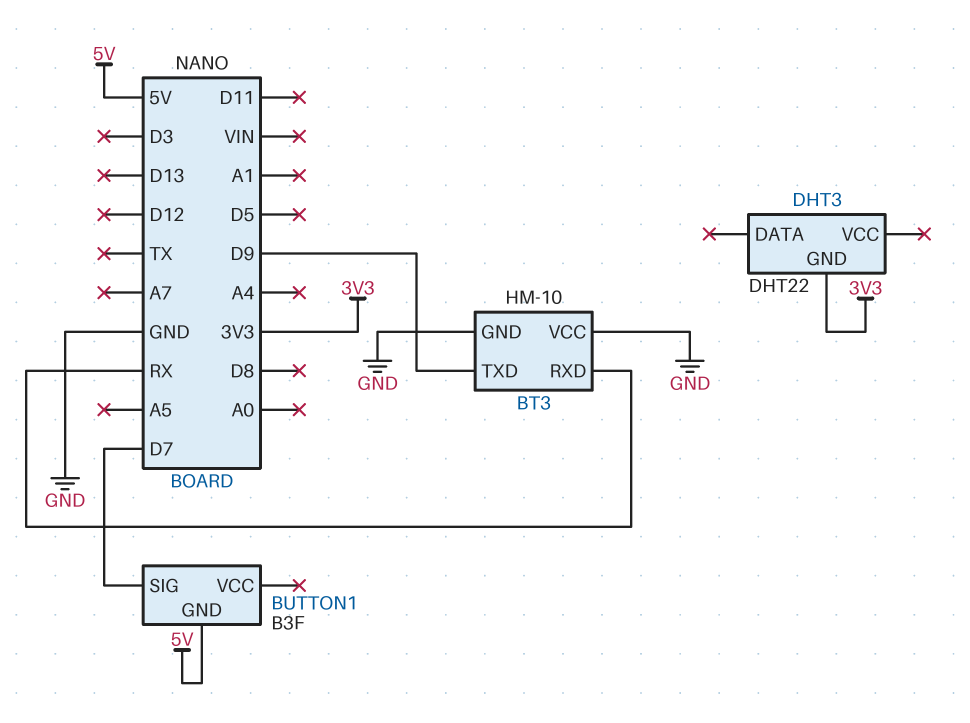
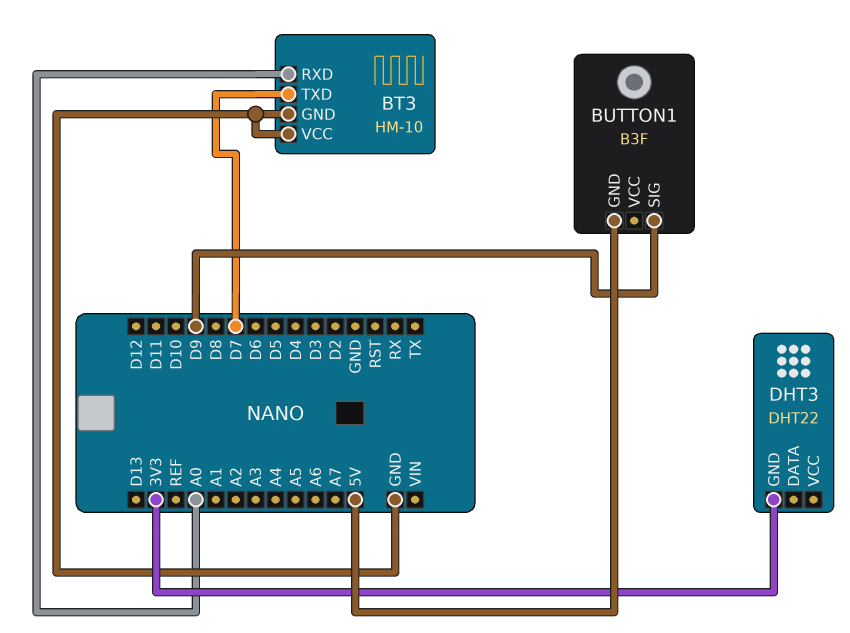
BT3 pin RXD: RX -> A0
BT3 pin TXD: D9 -> D7
BUTTON1 pin SIG: D7 -> D9

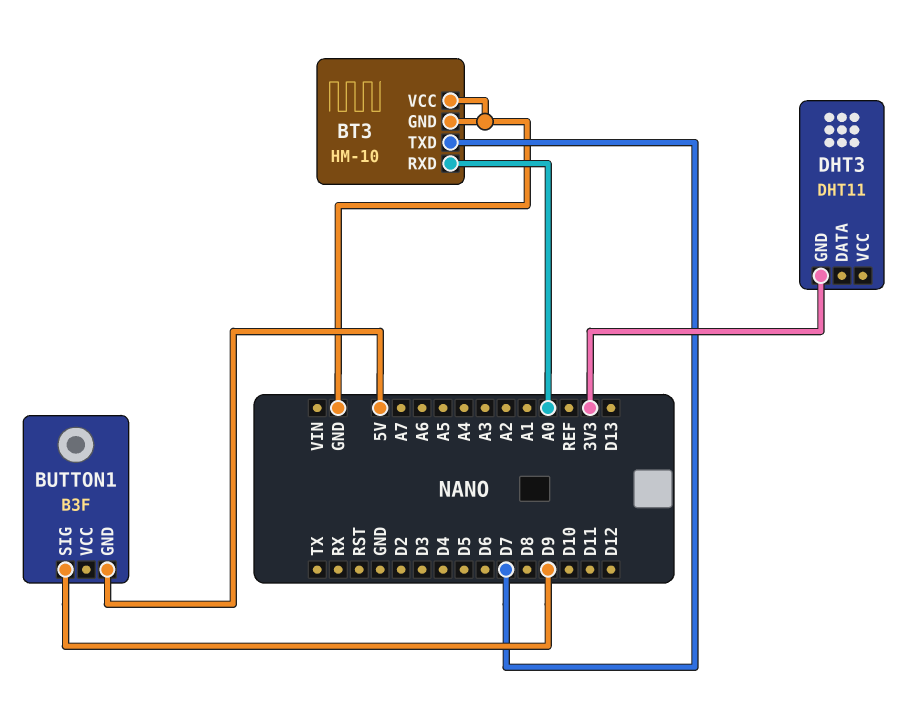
DHT3: DHT22 -> DHT11

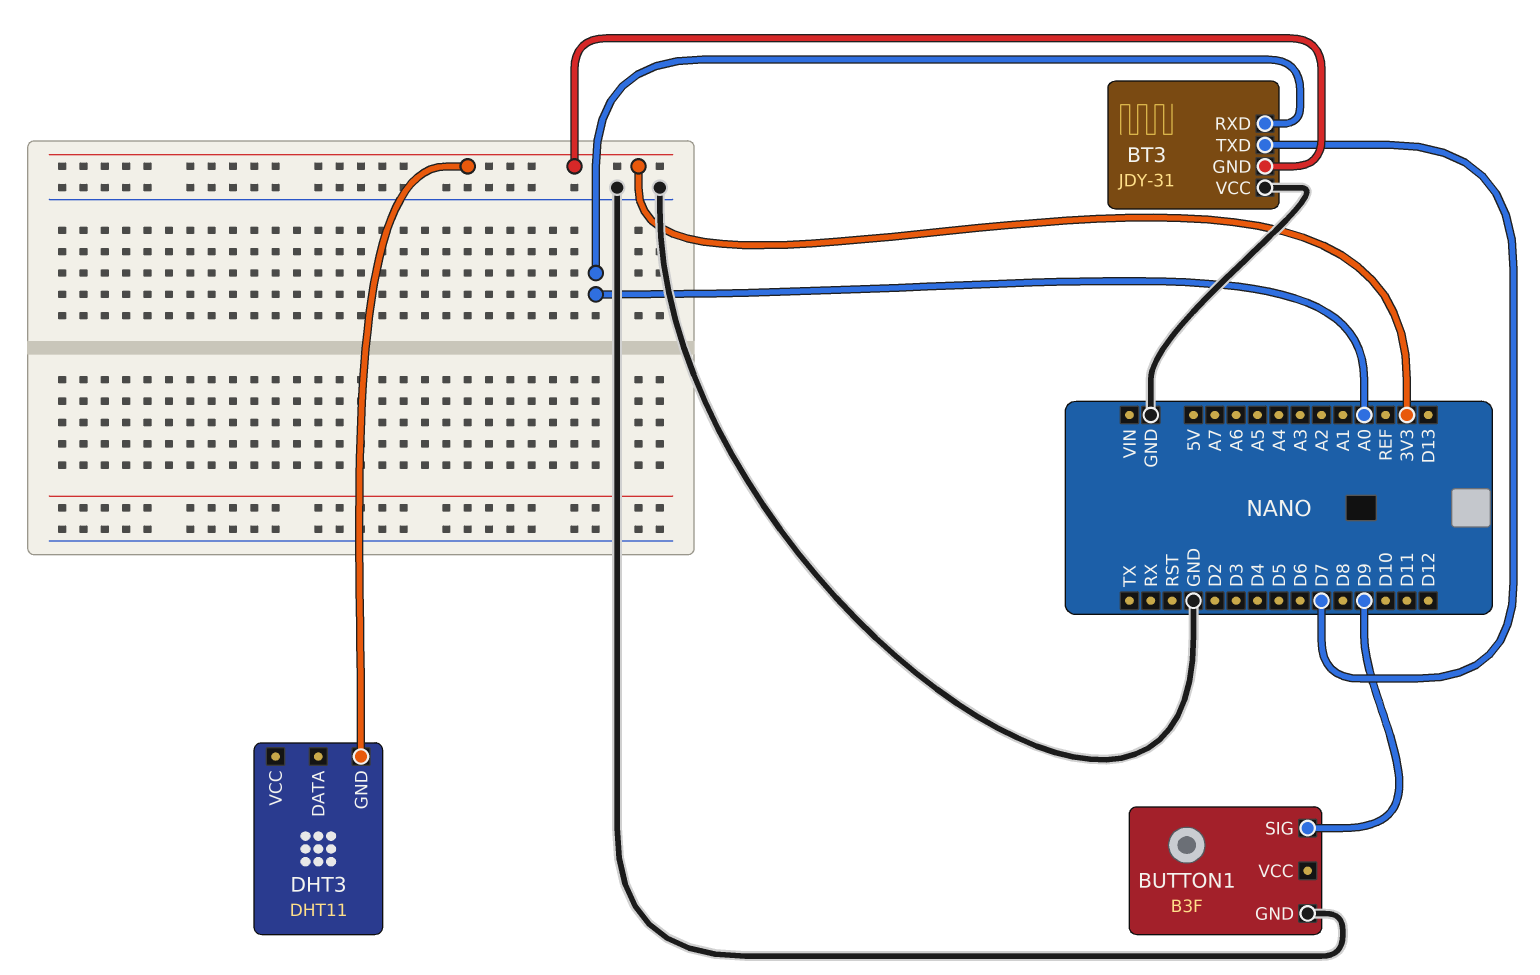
BT3: HM-10 -> JDY-31
BT3 pin GND: GND -> 3V3
BUTTON1 pin GND: 5V -> GND

